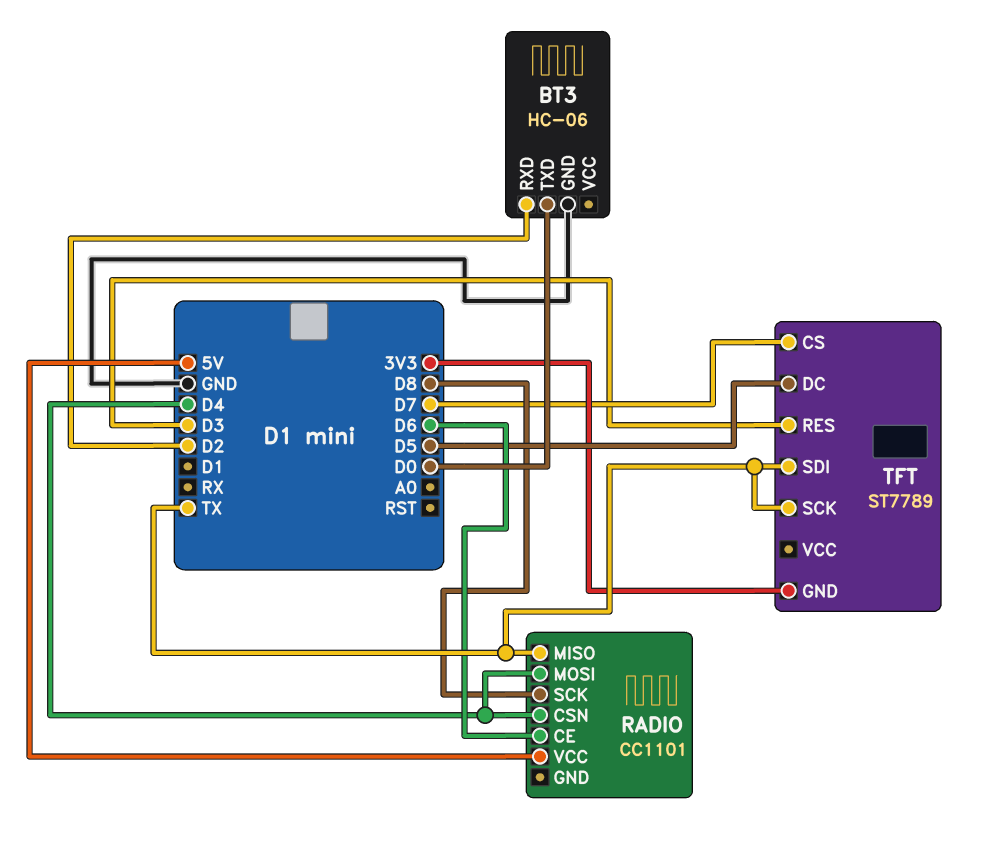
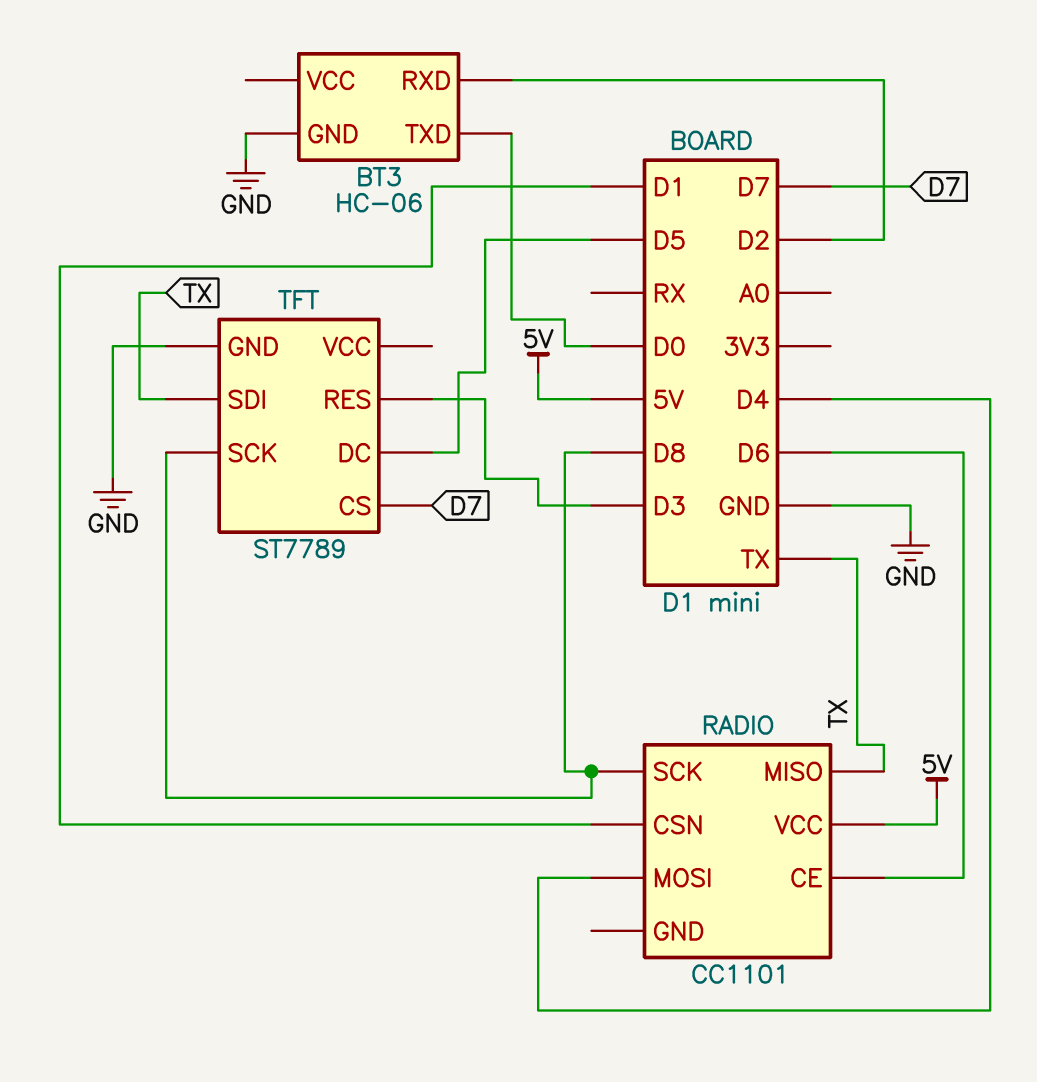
RADIO pin CSN: D4 -> D1
TFT pin GND: 3V3 -> GND
TFT pin SCK: TX -> D8

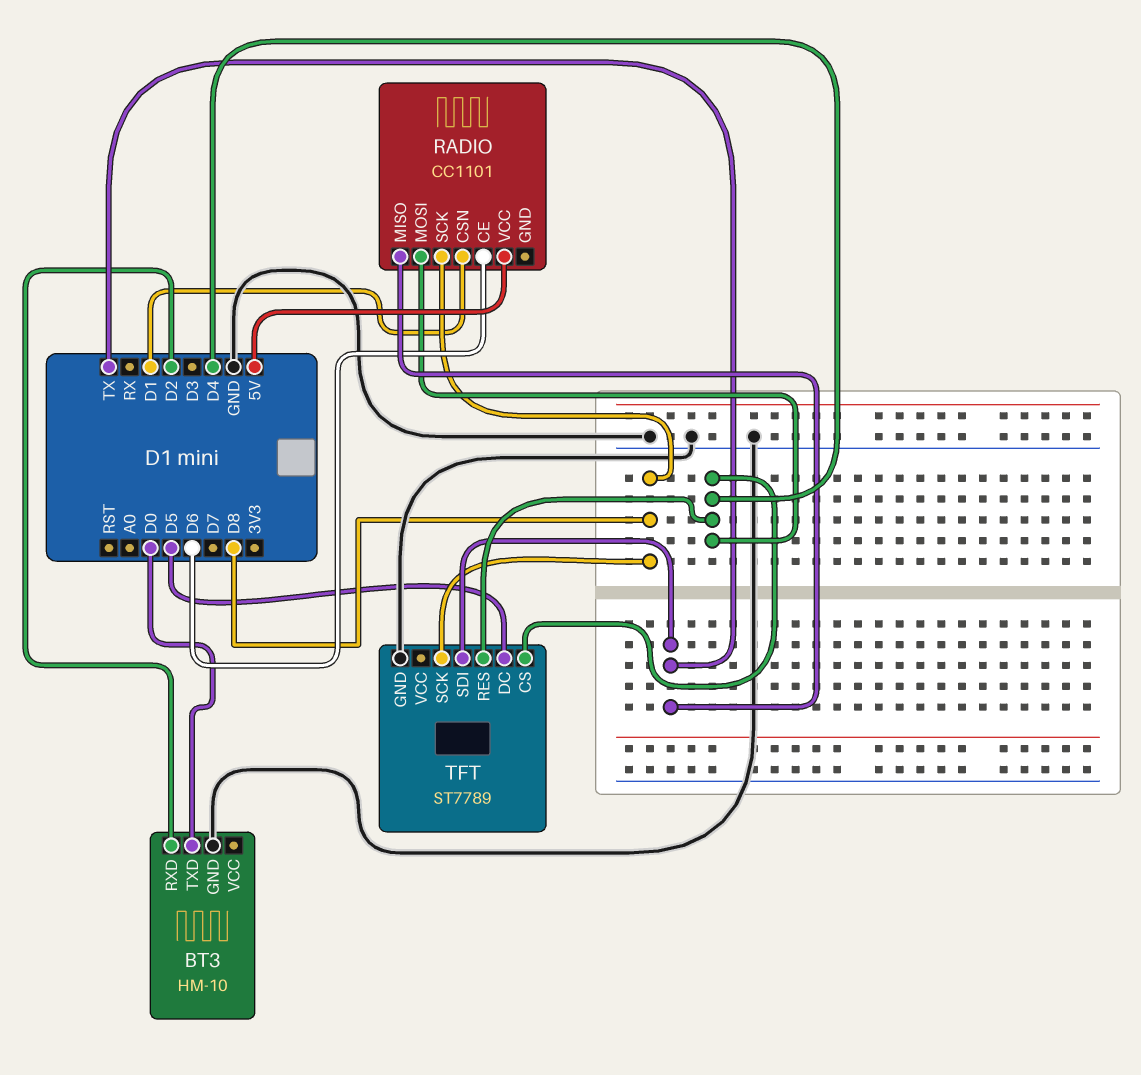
BT3: HC-06 -> HM-10
TFT pin CS: D7 -> D4
TFT pin RES: D3 -> D4

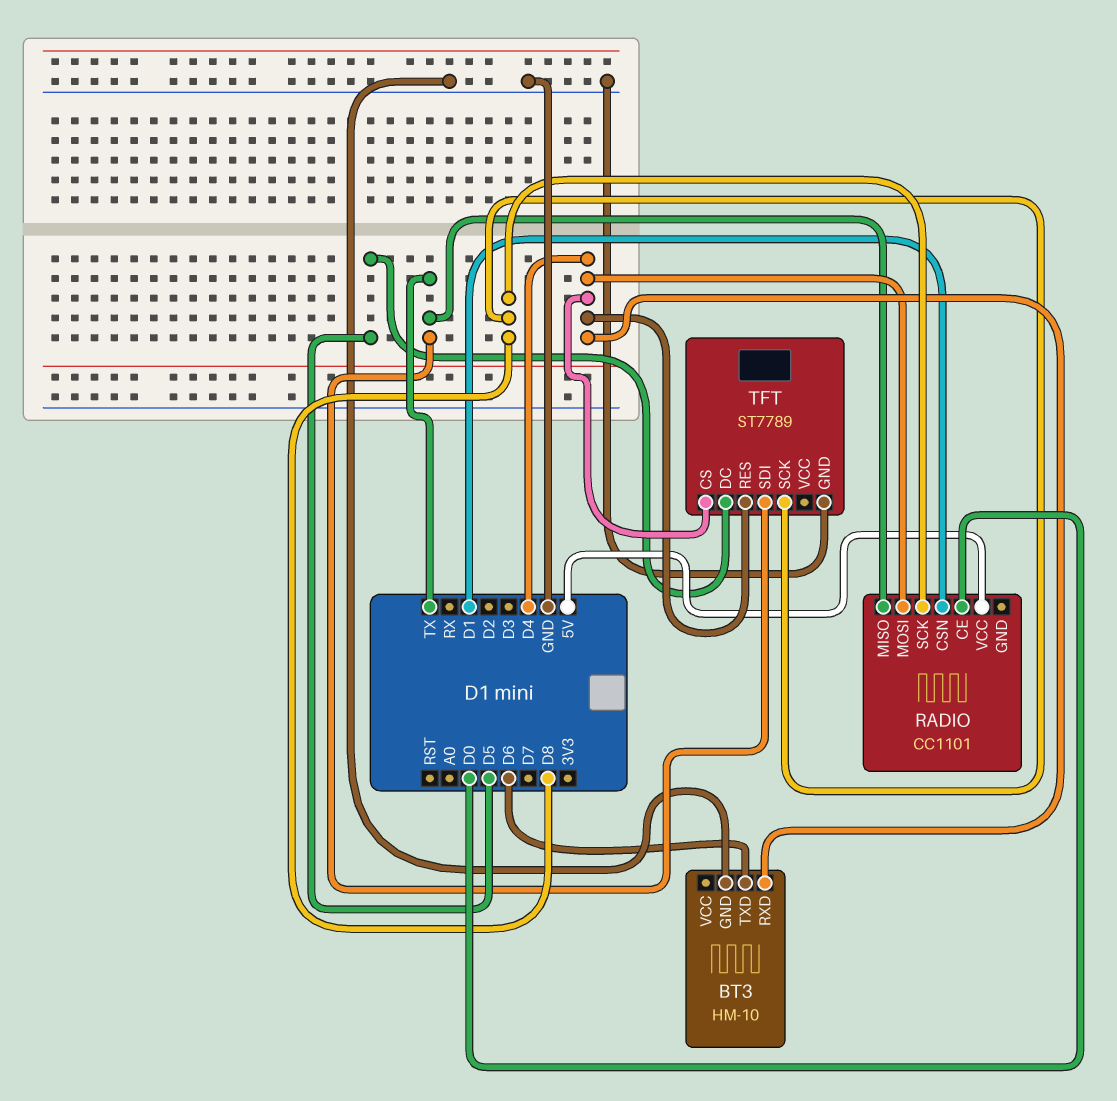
BT3 pin RXD: D2 -> D4
BT3 pin TXD: D0 -> D6
RADIO pin CE: D6 -> D0

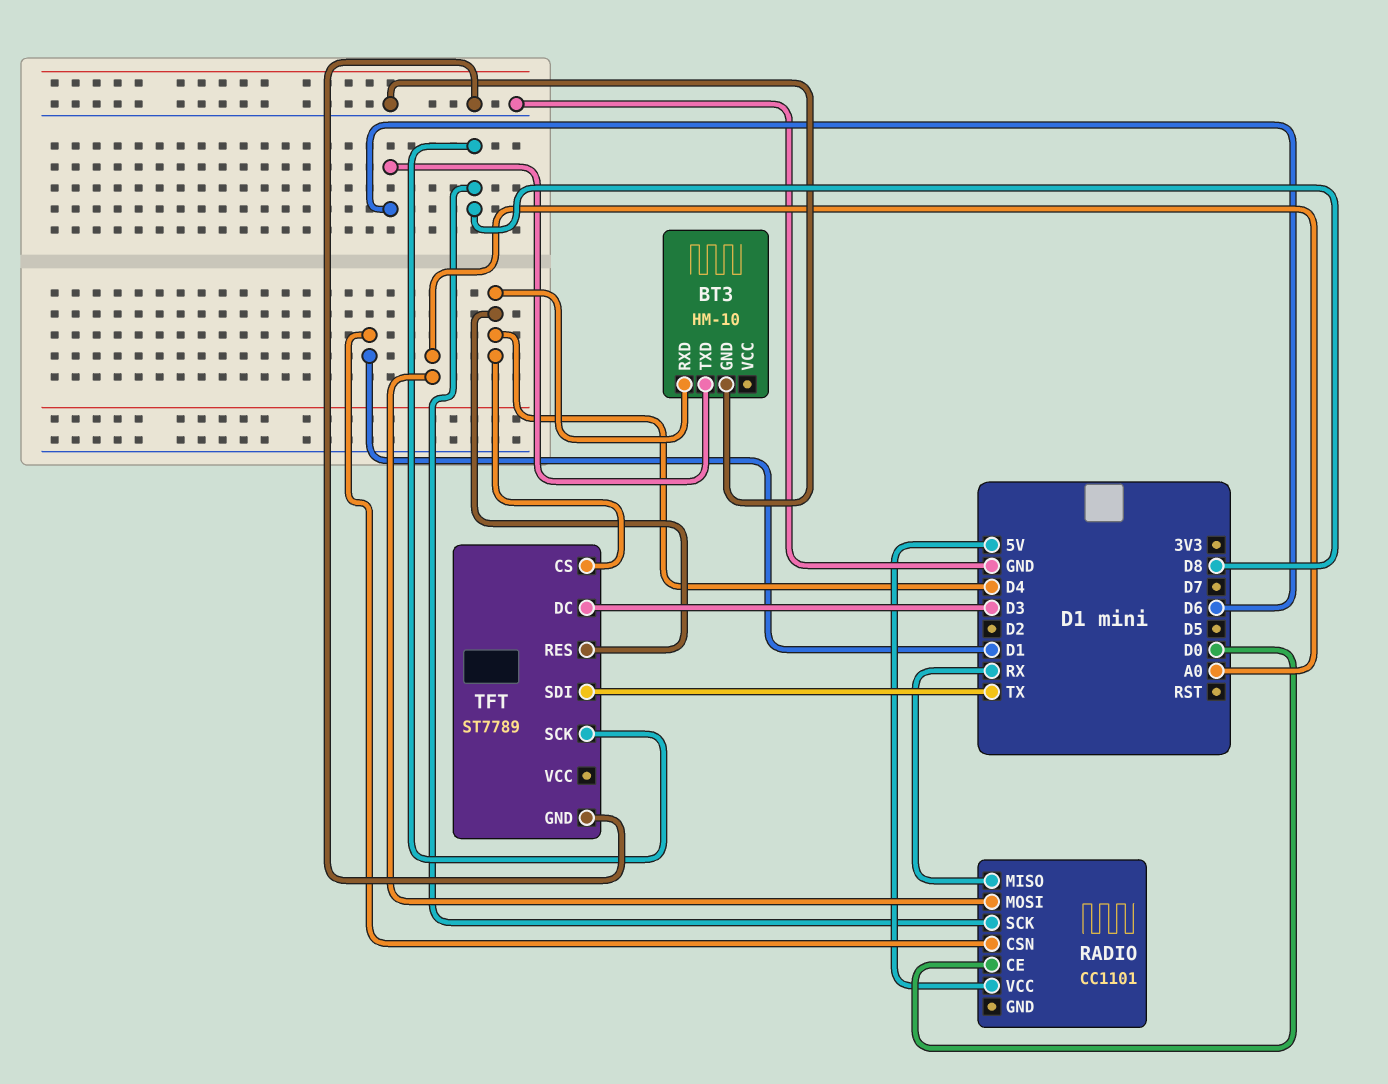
RADIO pin MISO: TX -> RX
RADIO pin MOSI: D4 -> A0
TFT pin DC: D5 -> D3

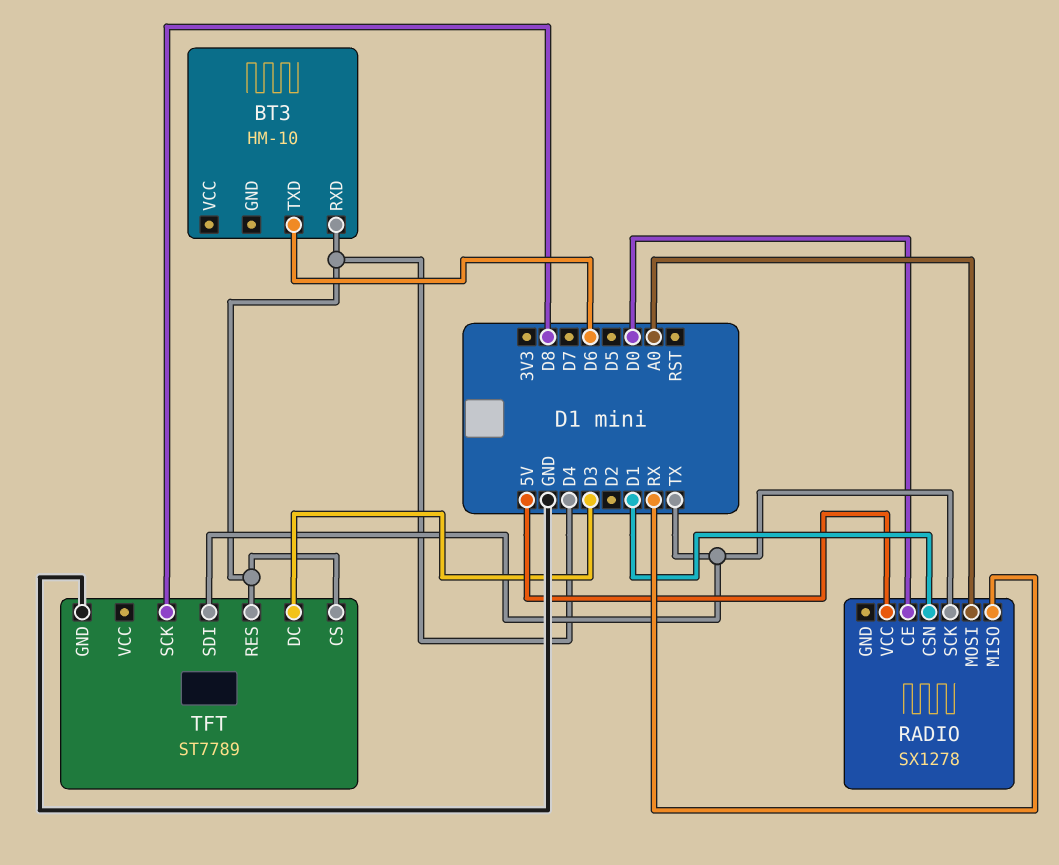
BT3 pin GND: GND -> none
RADIO: CC1101 -> SX1278
RADIO pin SCK: D8 -> TX

